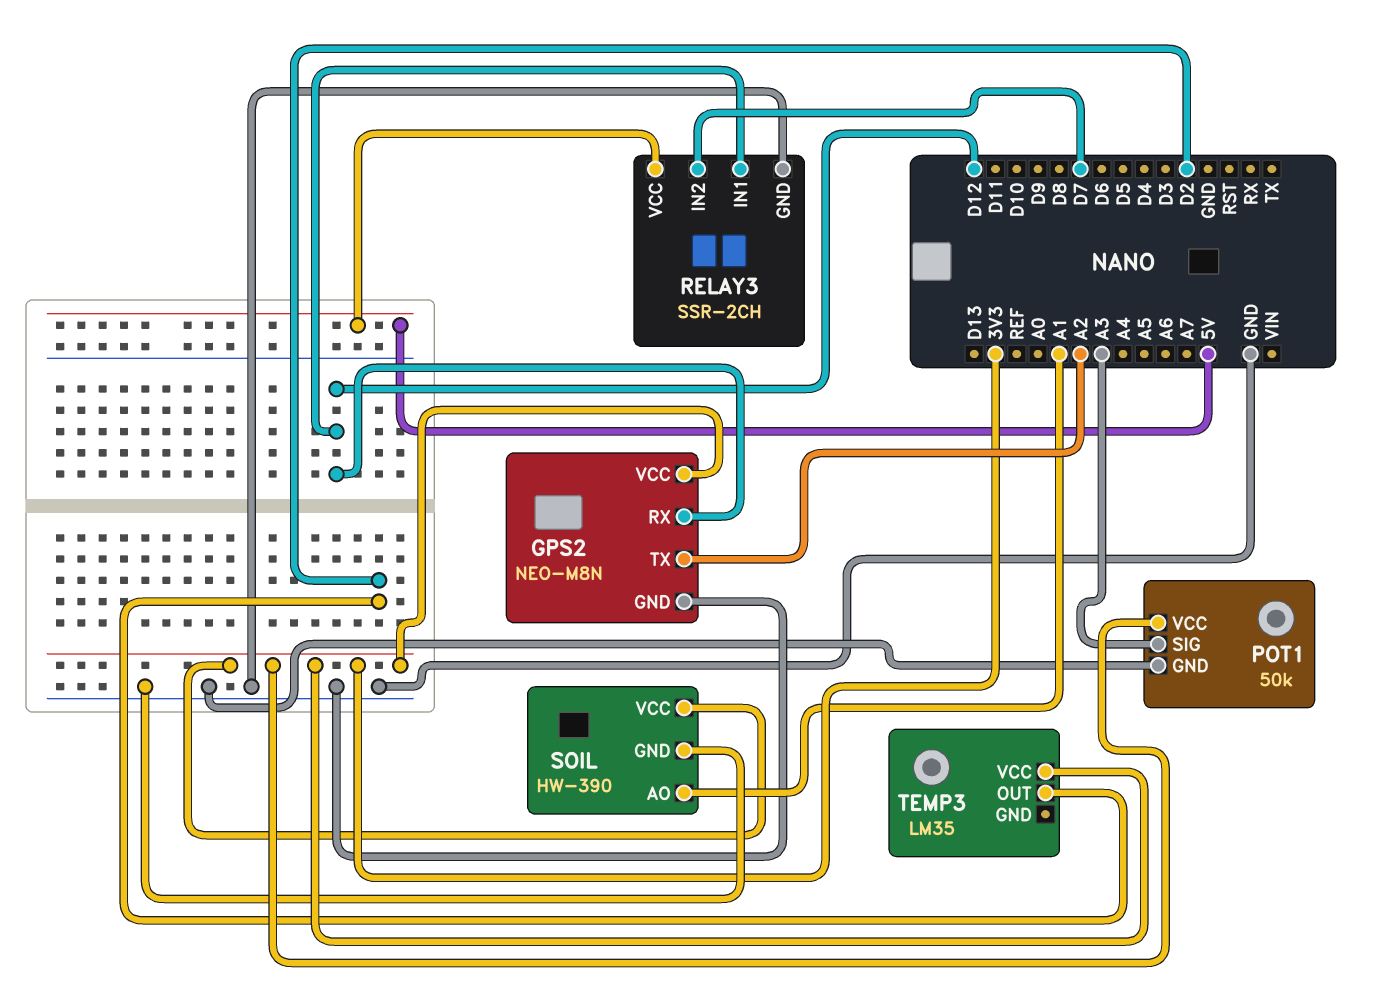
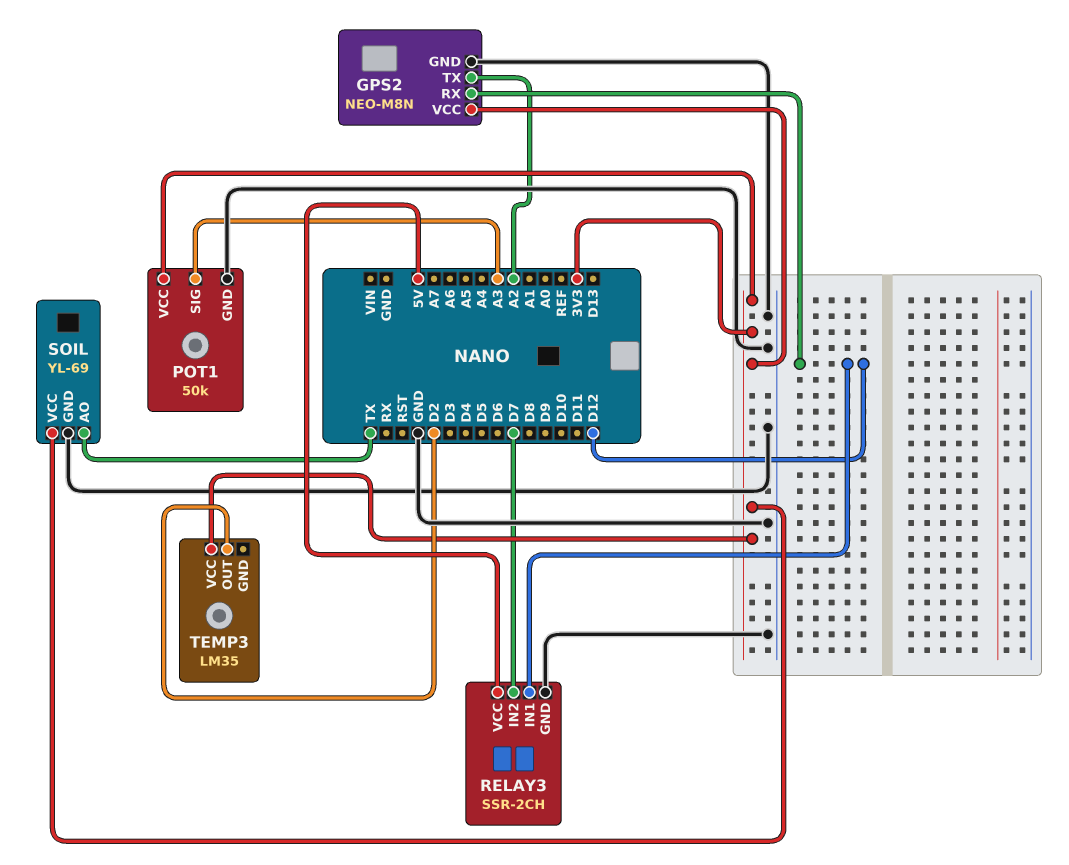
SOIL: HW-390 -> YL-69
SOIL pin AO: A1 -> TX

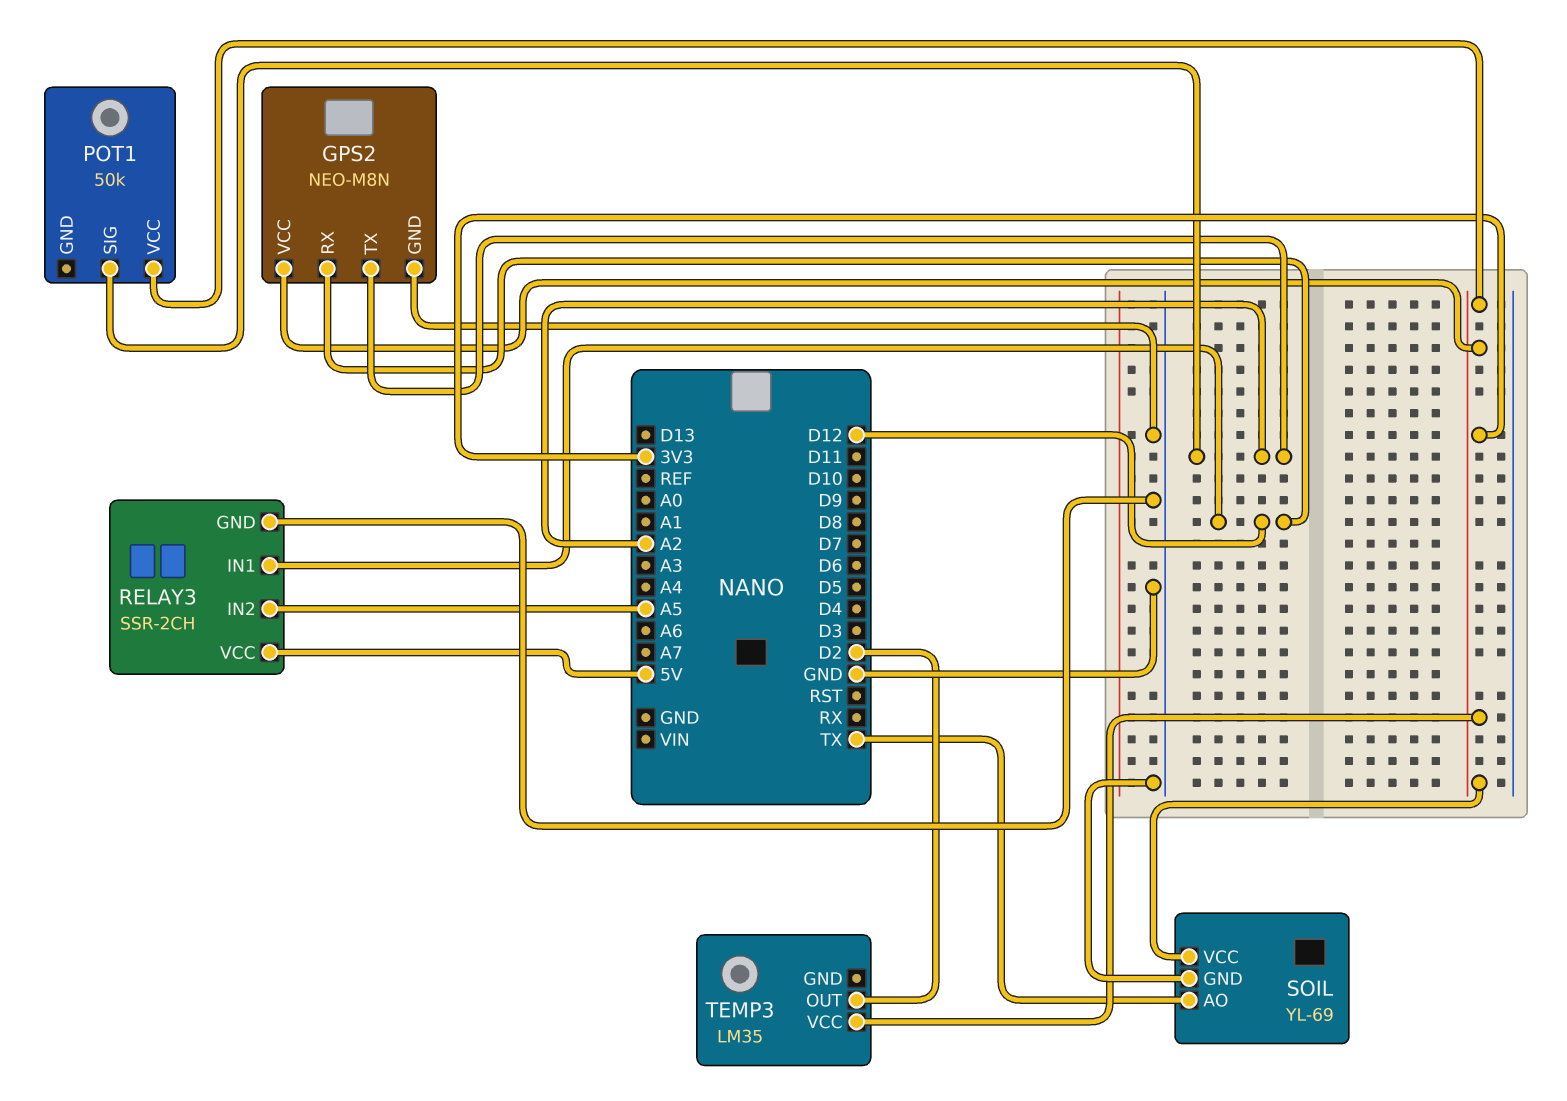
POT1 pin GND: GND -> none
POT1 pin SIG: A3 -> A2
RELAY3 pin IN2: D7 -> A5

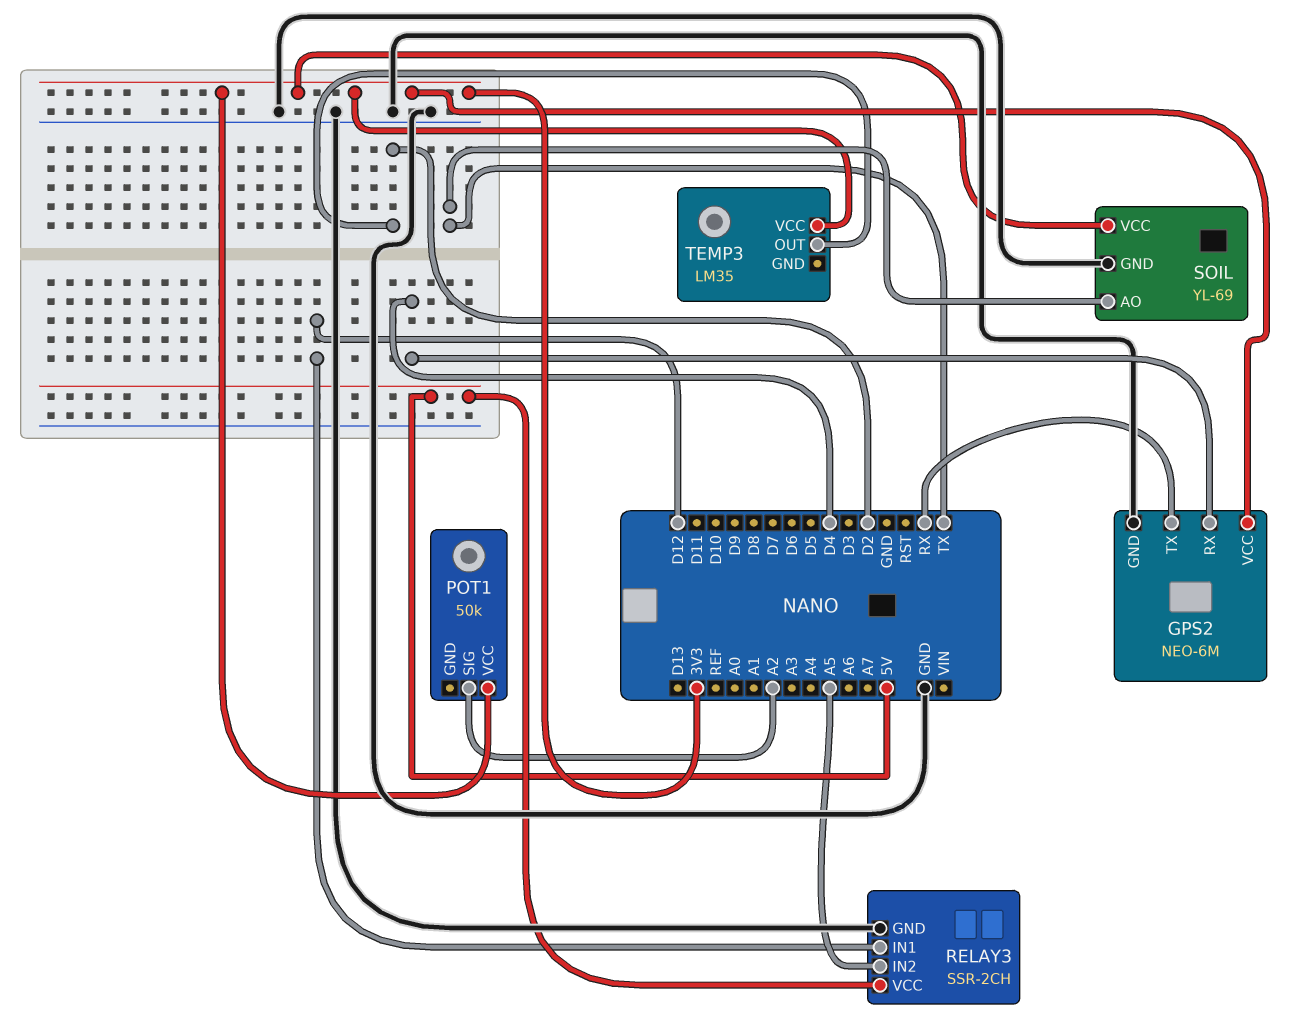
GPS2: NEO-M8N -> NEO-6M
GPS2 pin RX: D12 -> D4
GPS2 pin TX: A2 -> RX

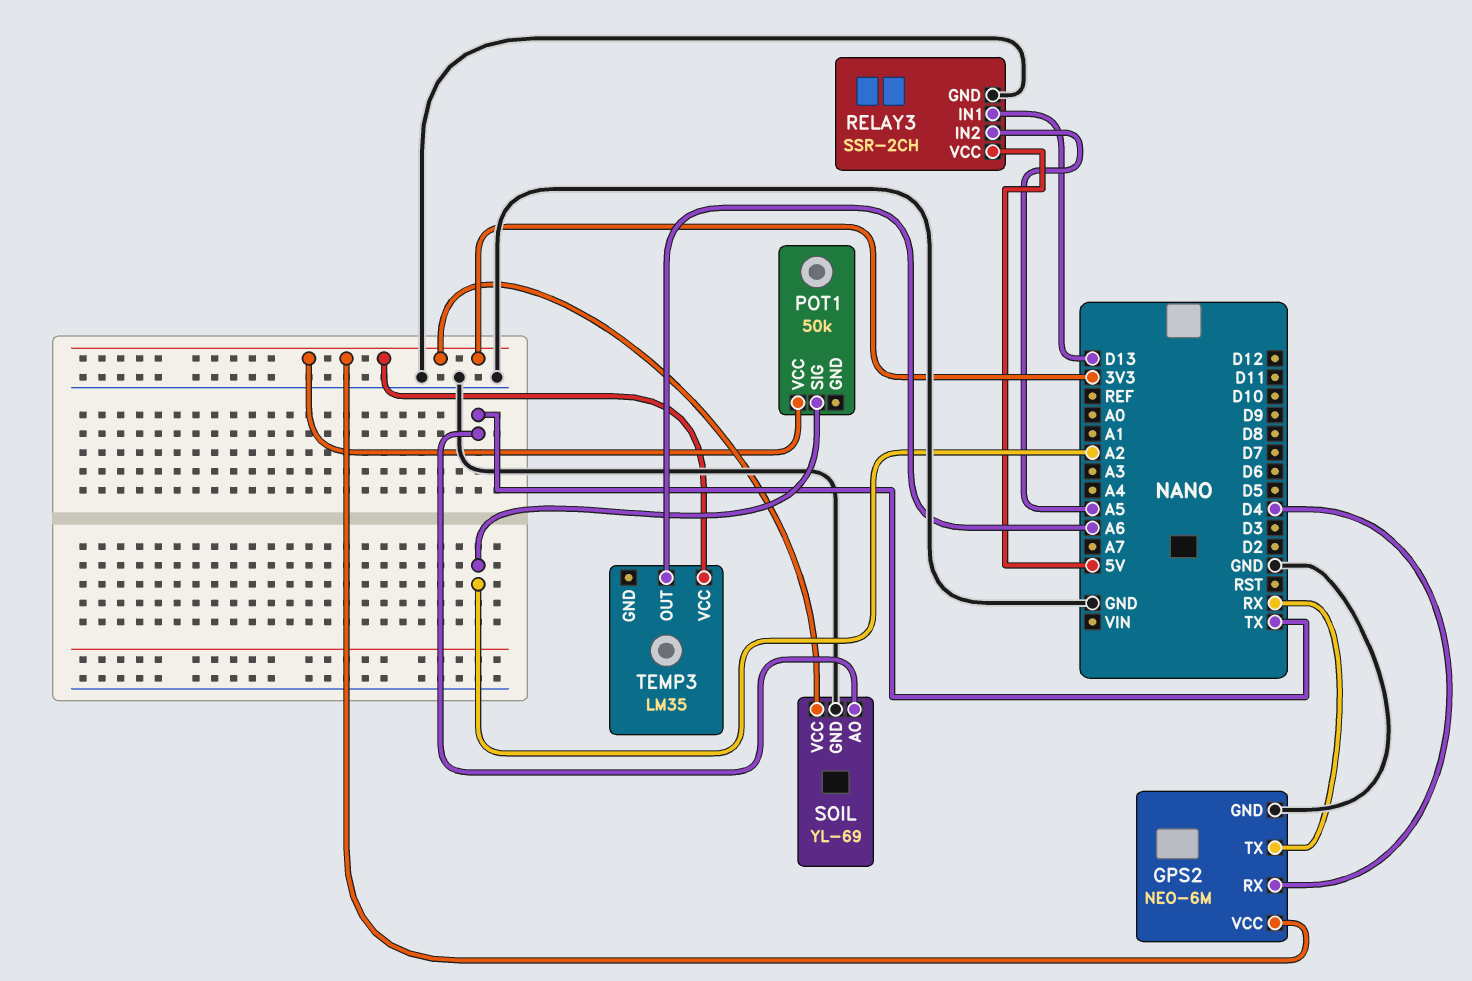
RELAY3 pin IN1: D12 -> D13
TEMP3 pin OUT: D2 -> A6

